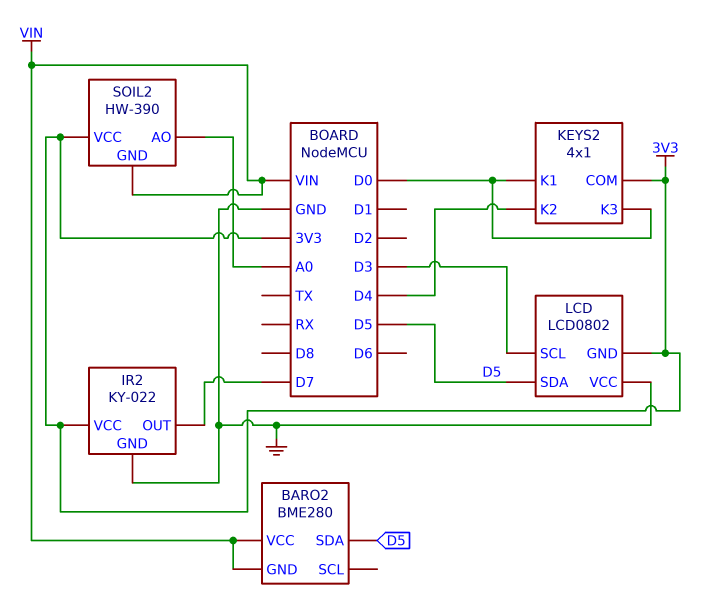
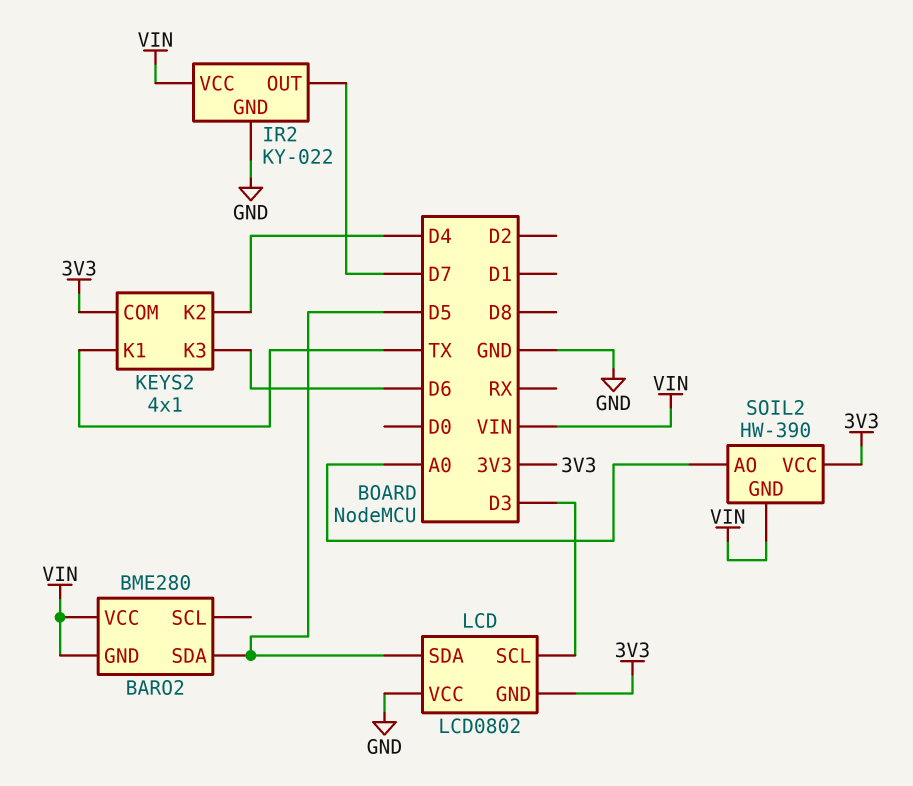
IR2 pin VCC: 3V3 -> VIN
KEYS2 pin K1: D0 -> TX
KEYS2 pin K3: D0 -> D6

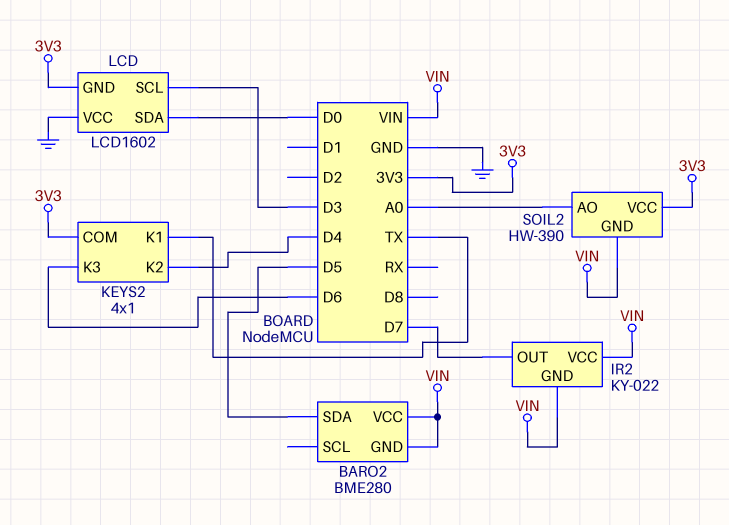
IR2 pin GND: GND -> VIN
LCD: LCD0802 -> LCD1602
LCD pin SDA: D5 -> D0

